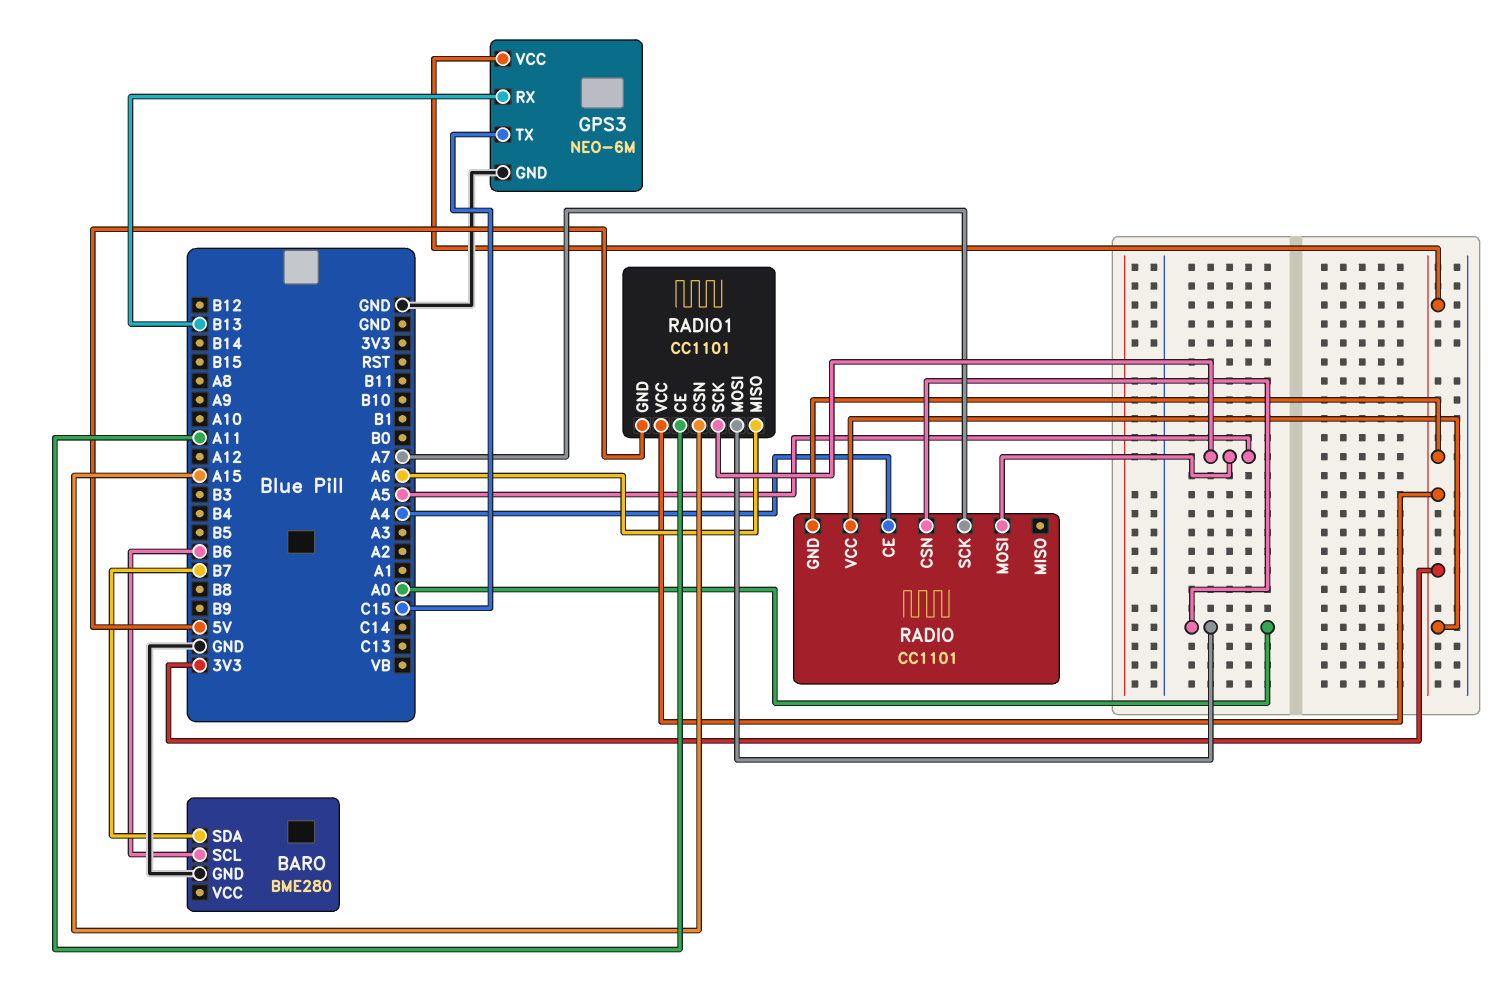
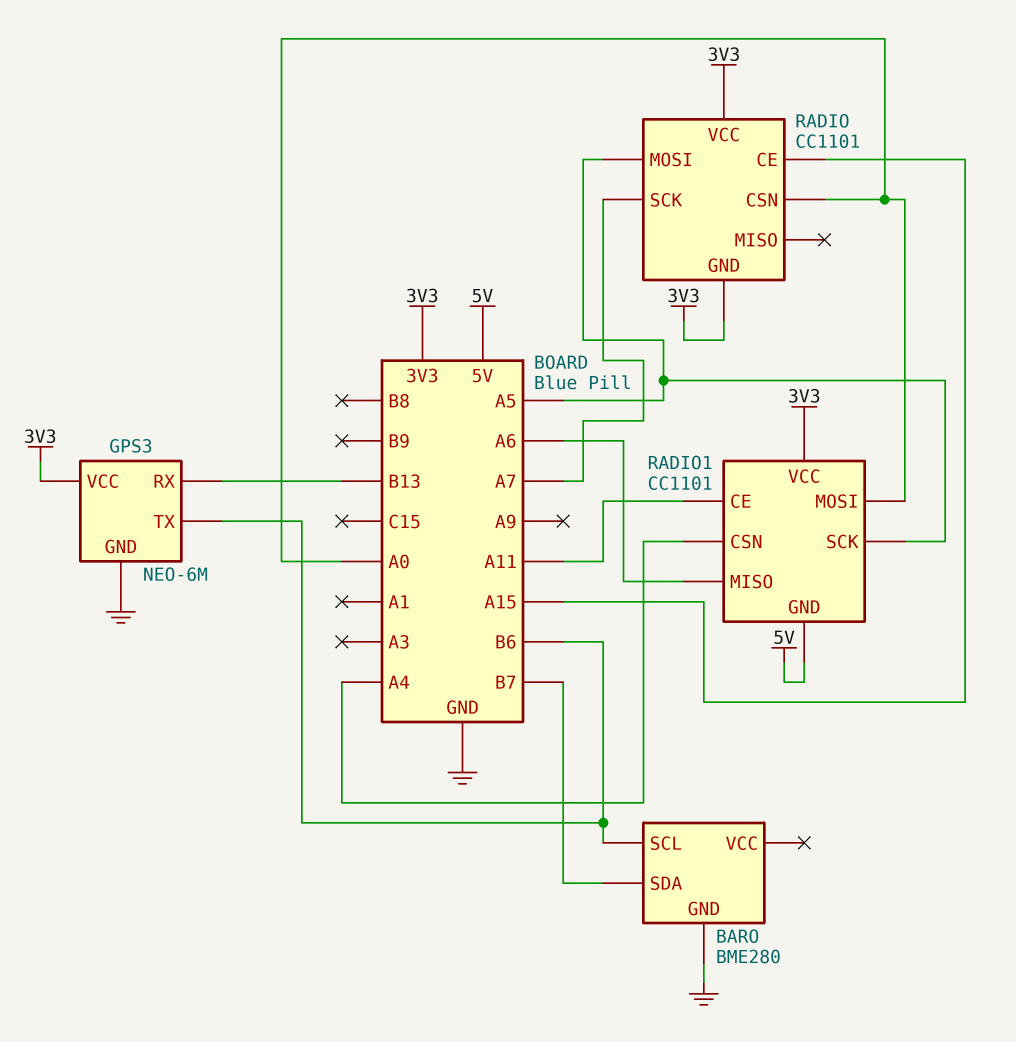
GPS3 pin TX: C15 -> B6
RADIO pin CE: A4 -> A15
RADIO1 pin CSN: A15 -> A4

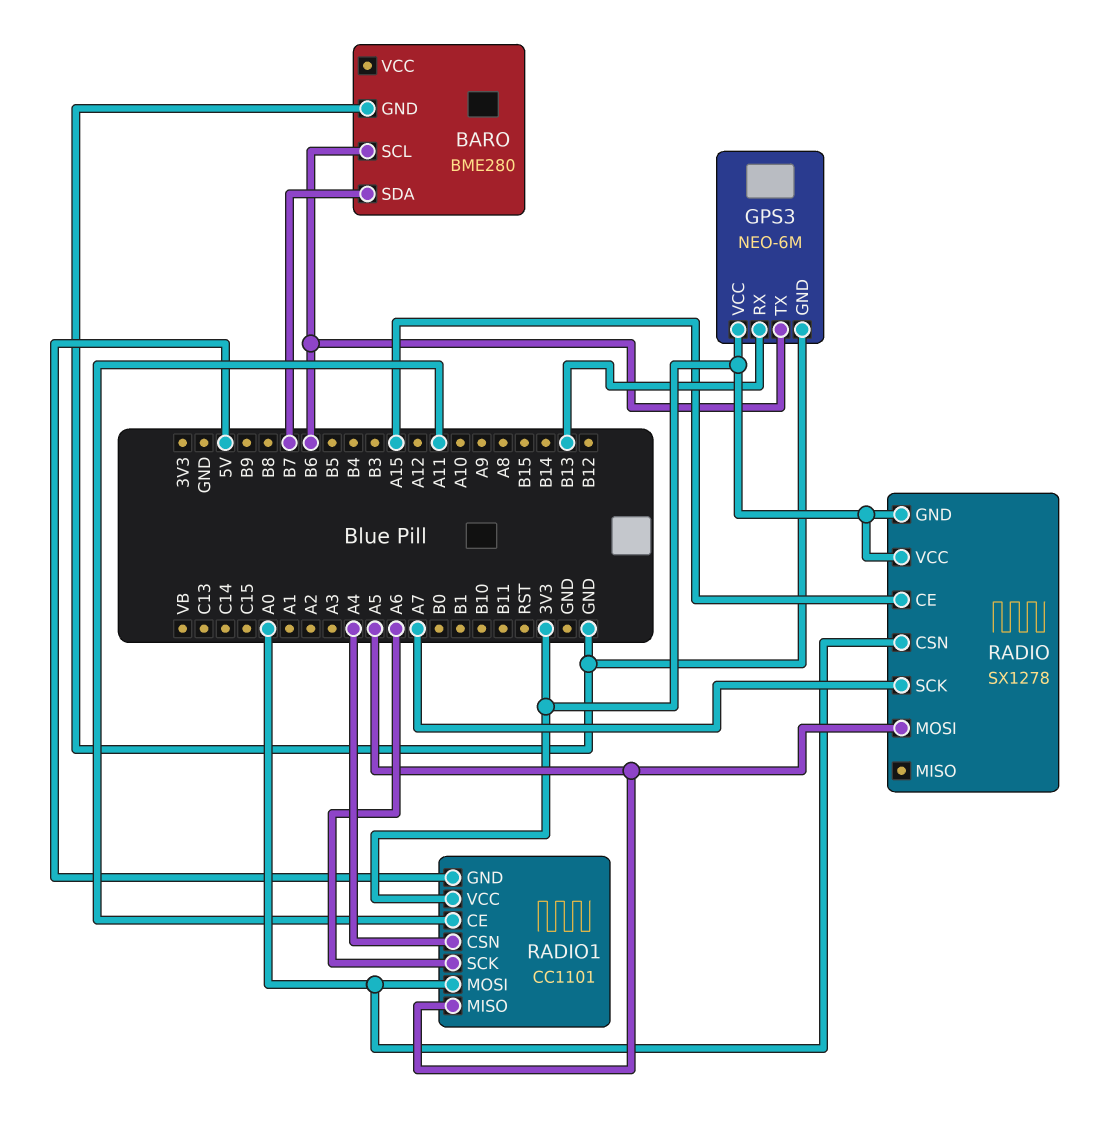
RADIO: CC1101 -> SX1278
RADIO1 pin MISO: A6 -> A5
RADIO1 pin SCK: A5 -> A6

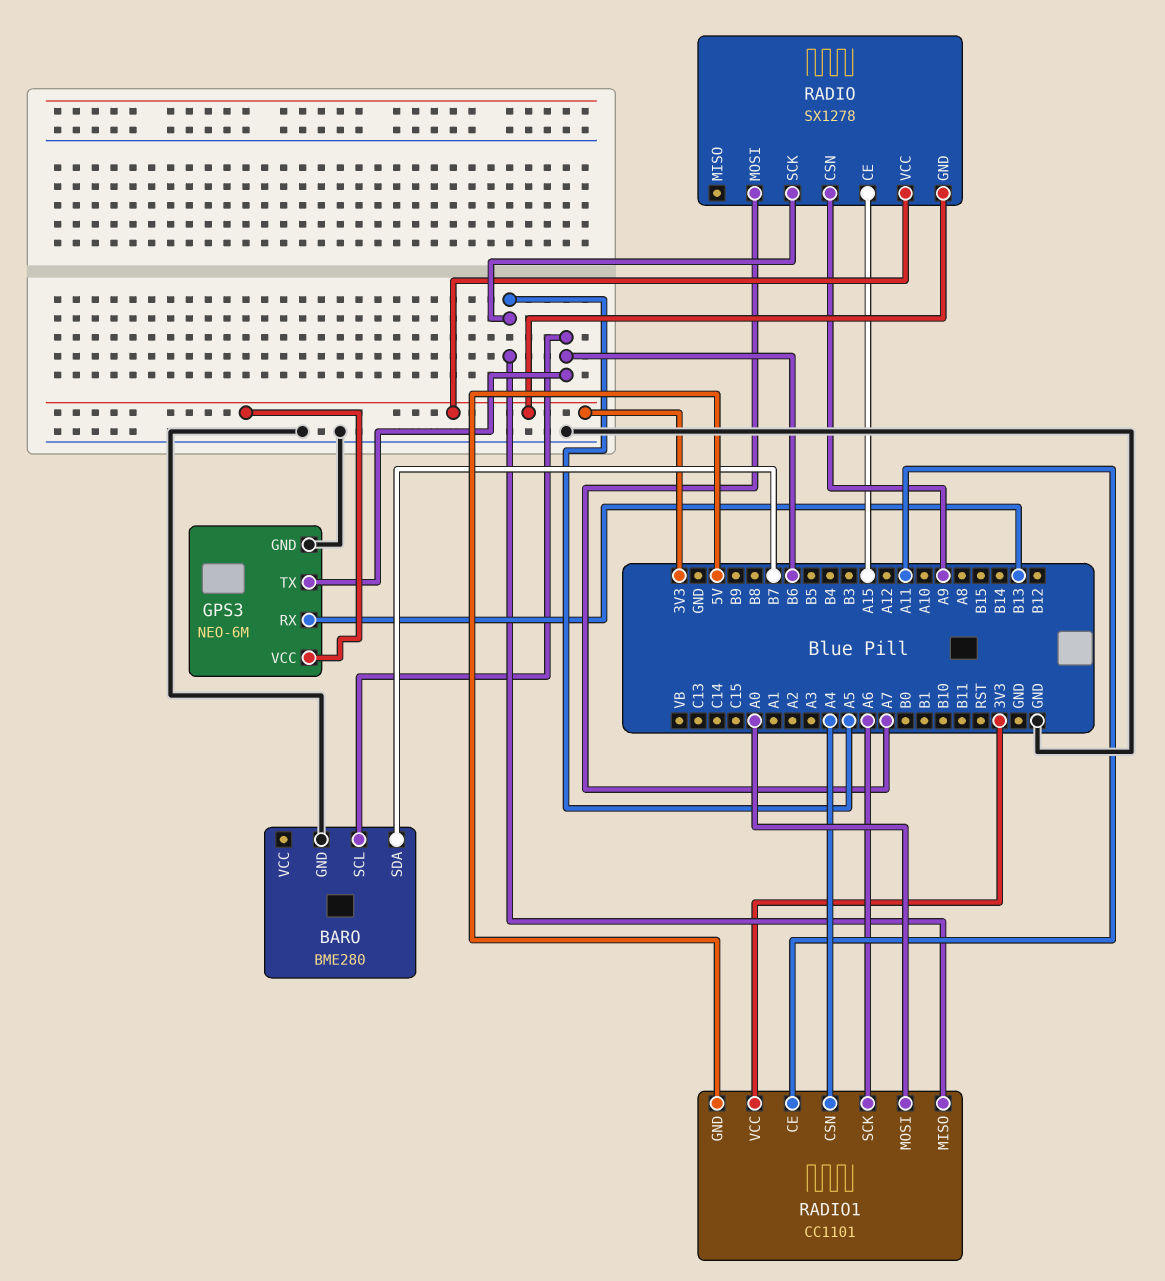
RADIO pin CSN: A0 -> A9
RADIO pin MOSI: A5 -> A7
RADIO pin SCK: A7 -> A5

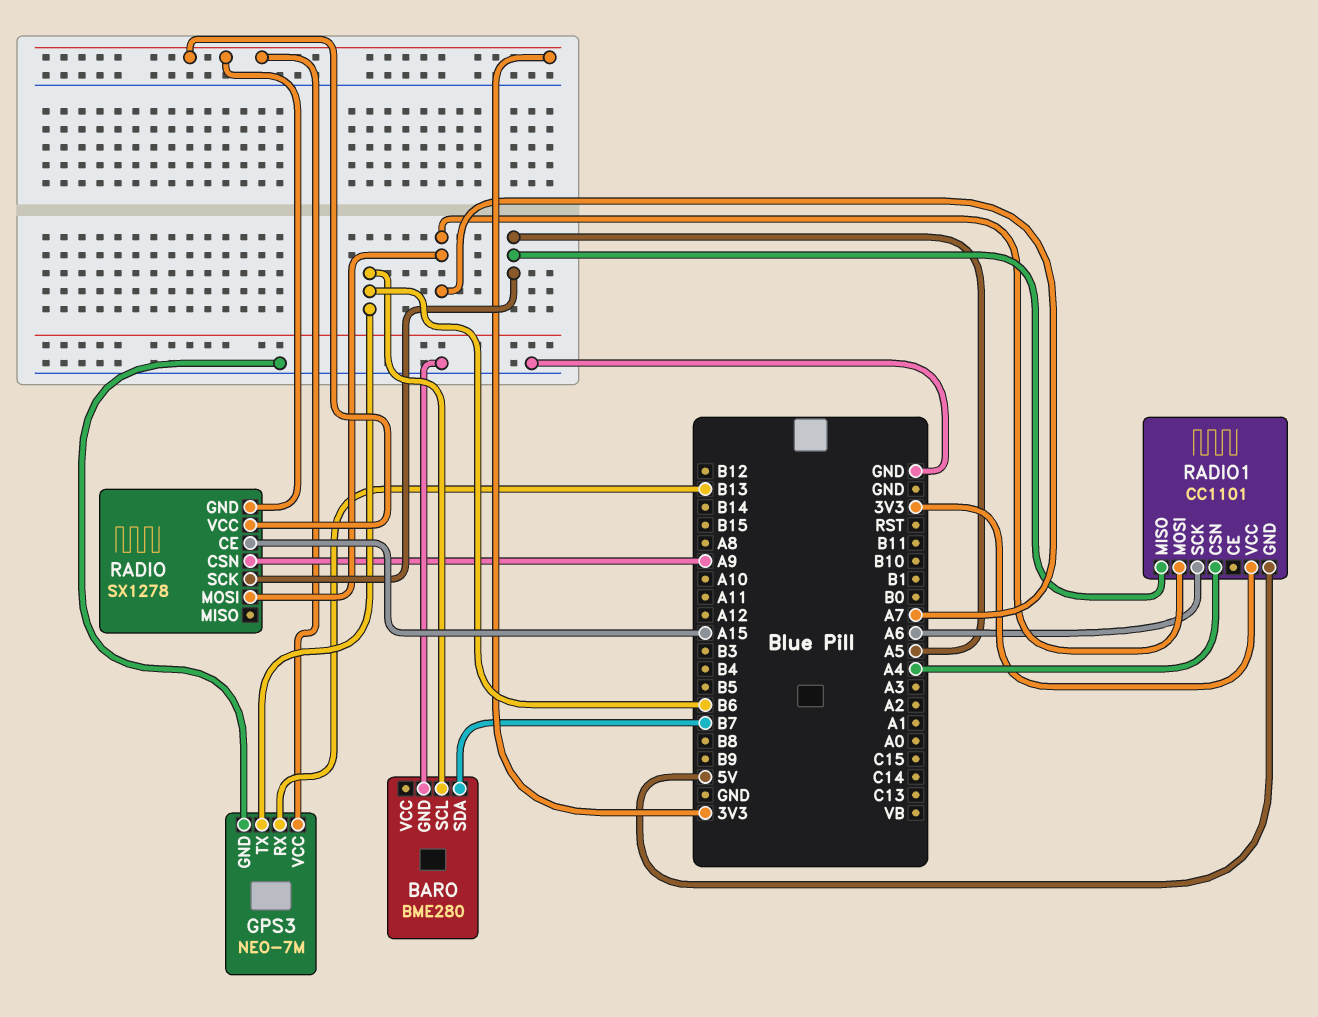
GPS3: NEO-6M -> NEO-7M
RADIO1 pin CE: A11 -> none
RADIO1 pin MOSI: A0 -> A7

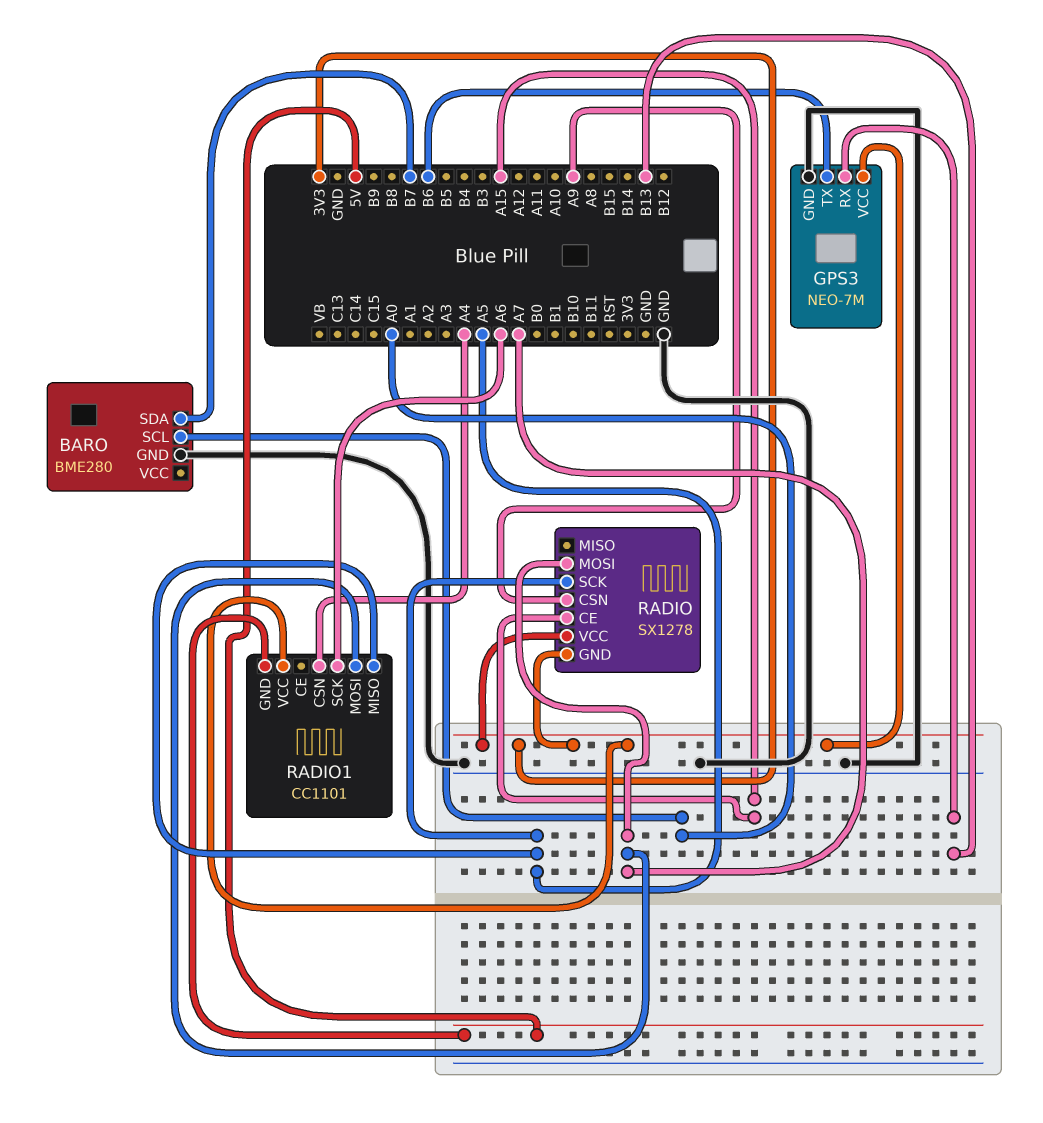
BARO pin SCL: B6 -> A0

